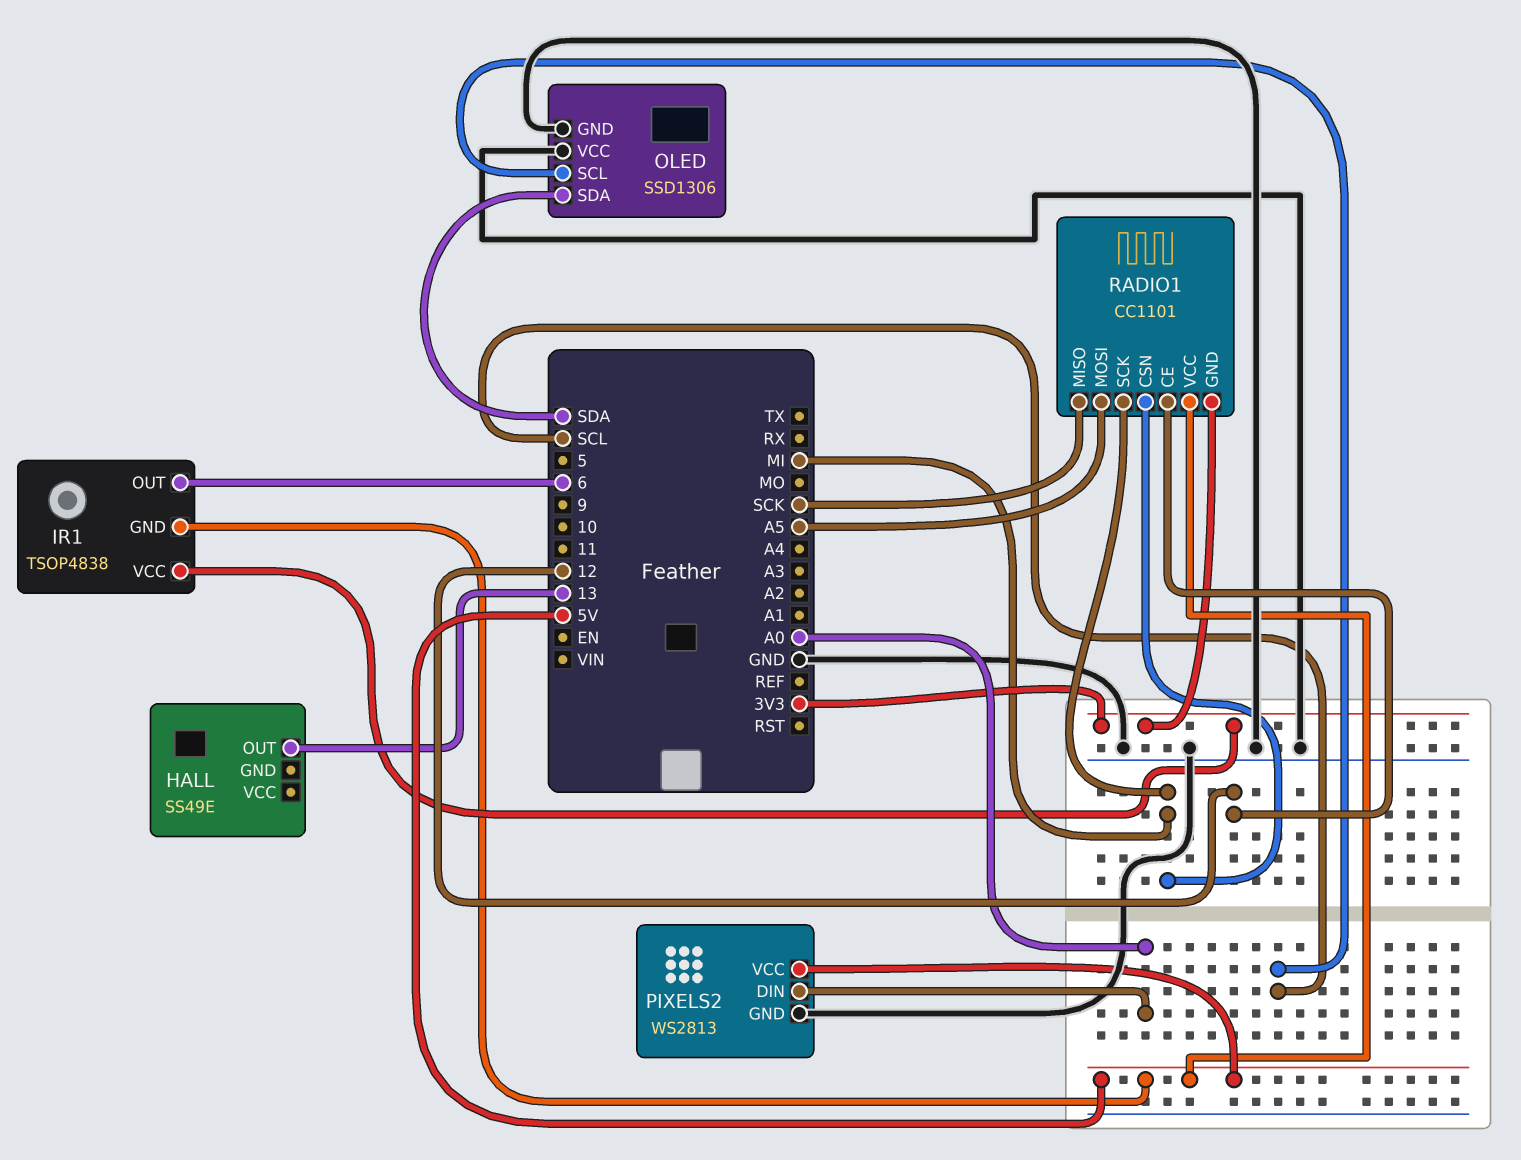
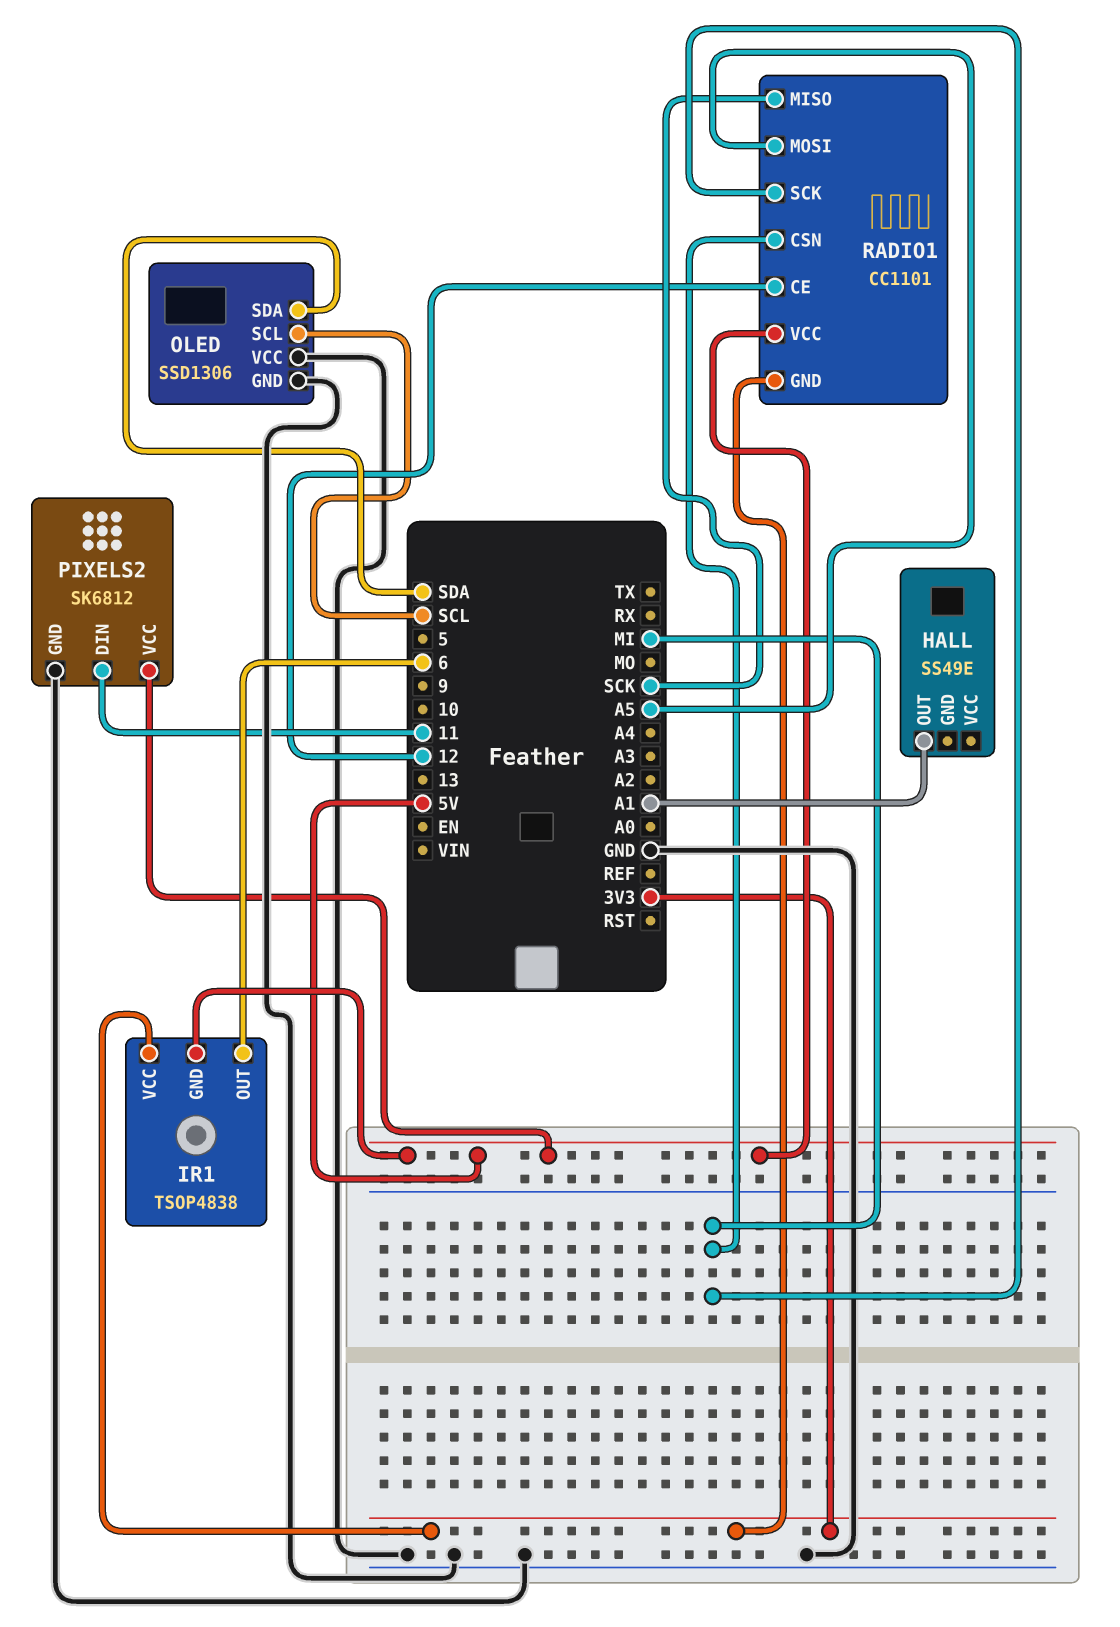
HALL pin OUT: 13 -> A1
PIXELS2: WS2813 -> SK6812
PIXELS2 pin DIN: A0 -> 11

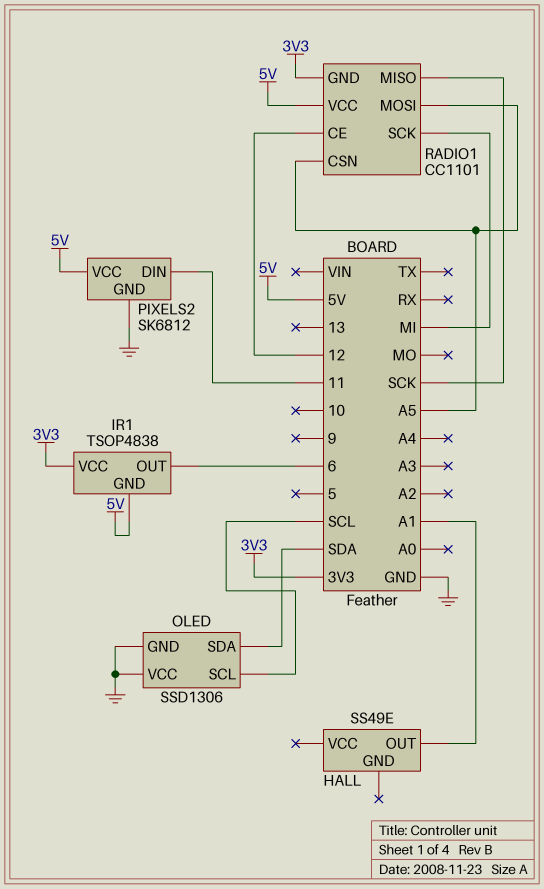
RADIO1 pin CSN: MI -> A5

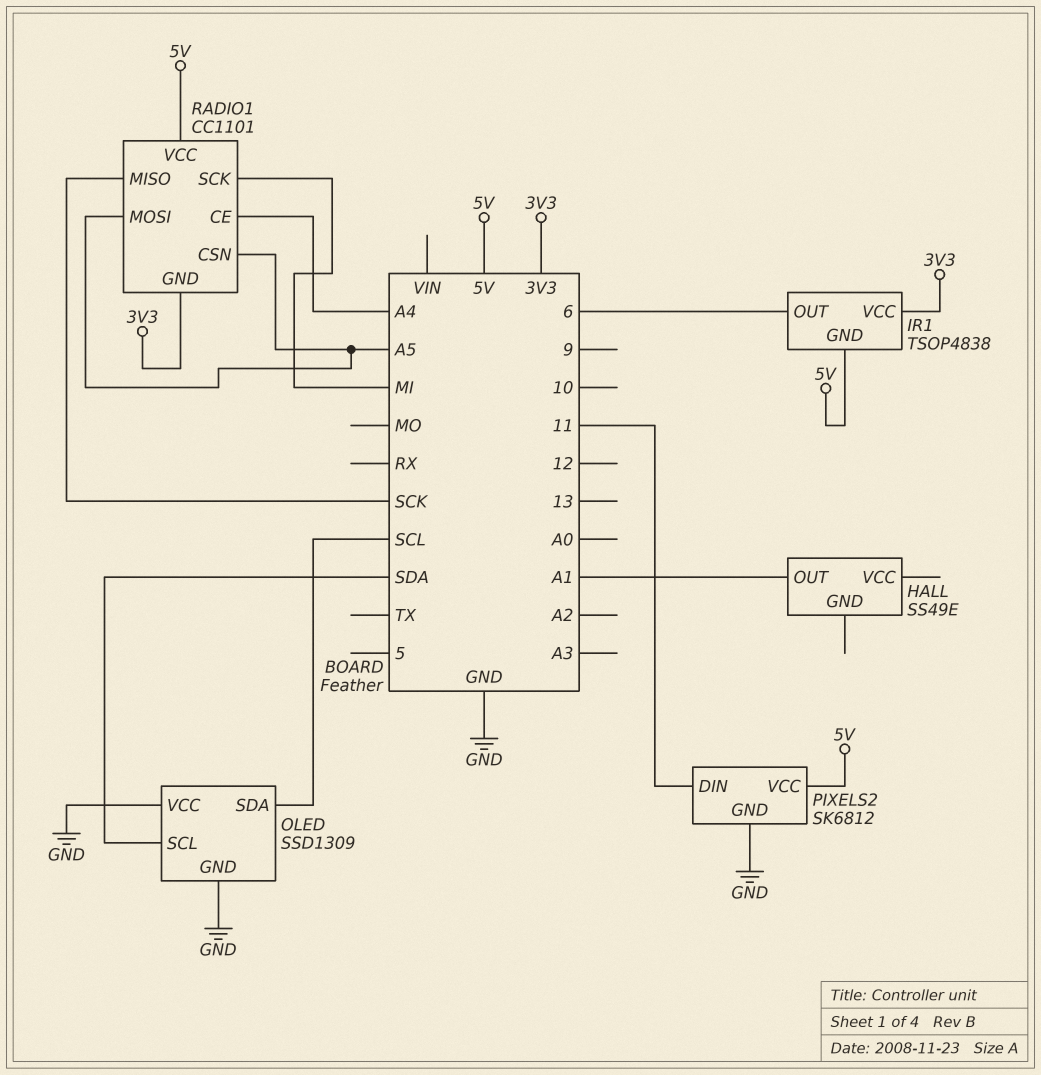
OLED: SSD1306 -> SSD1309
OLED pin SCL: SCL -> SDA
OLED pin SDA: SDA -> SCL
RADIO1 pin CE: 12 -> A4

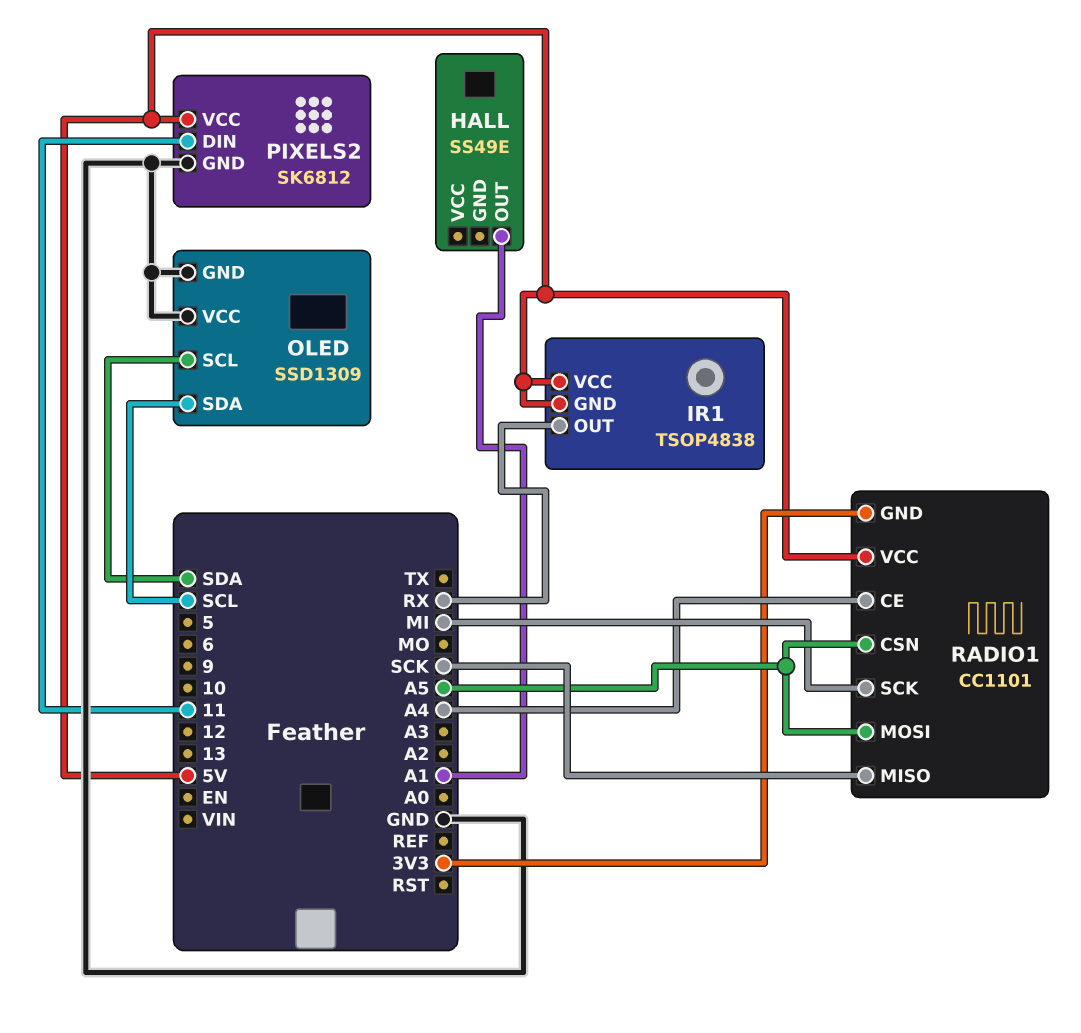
IR1 pin OUT: 6 -> RX
IR1 pin VCC: 3V3 -> 5V

